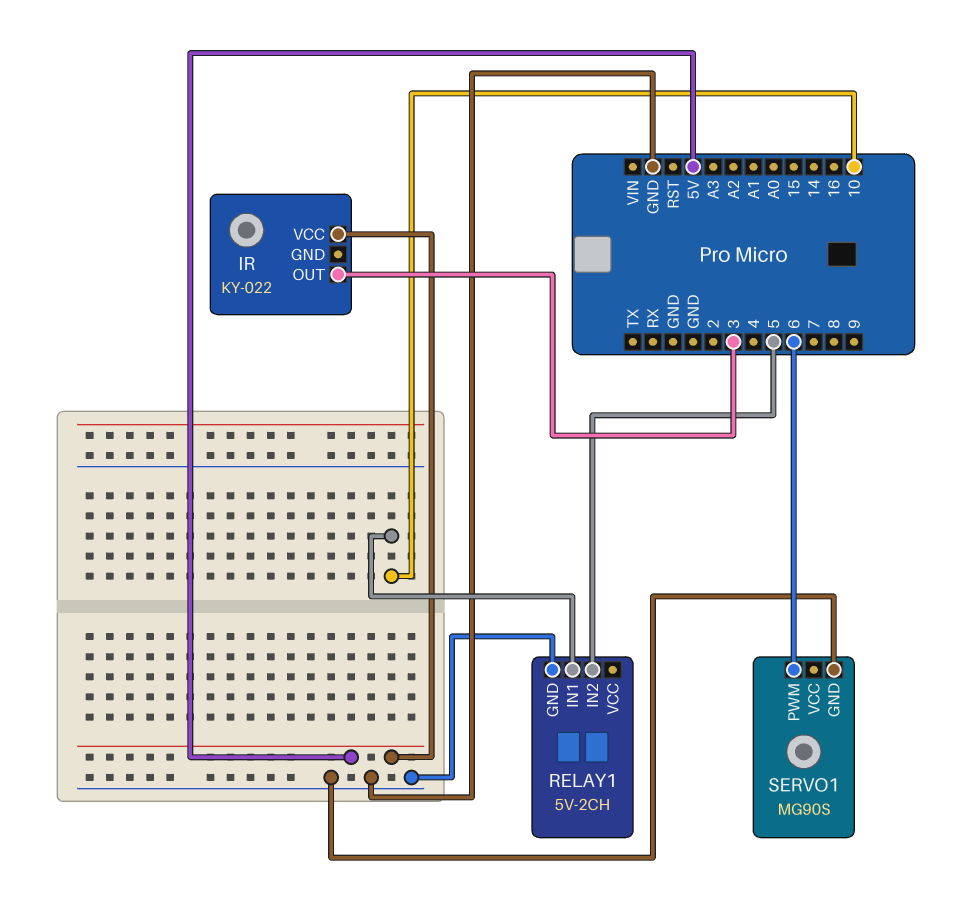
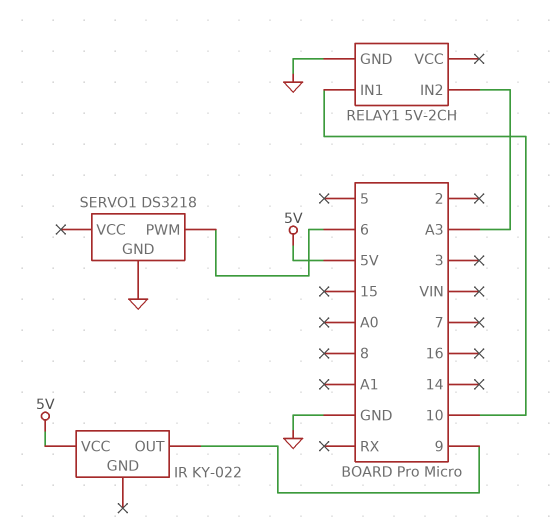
IR pin OUT: 3 -> 9
RELAY1 pin IN2: 5 -> A3
SERVO1: MG90S -> DS3218

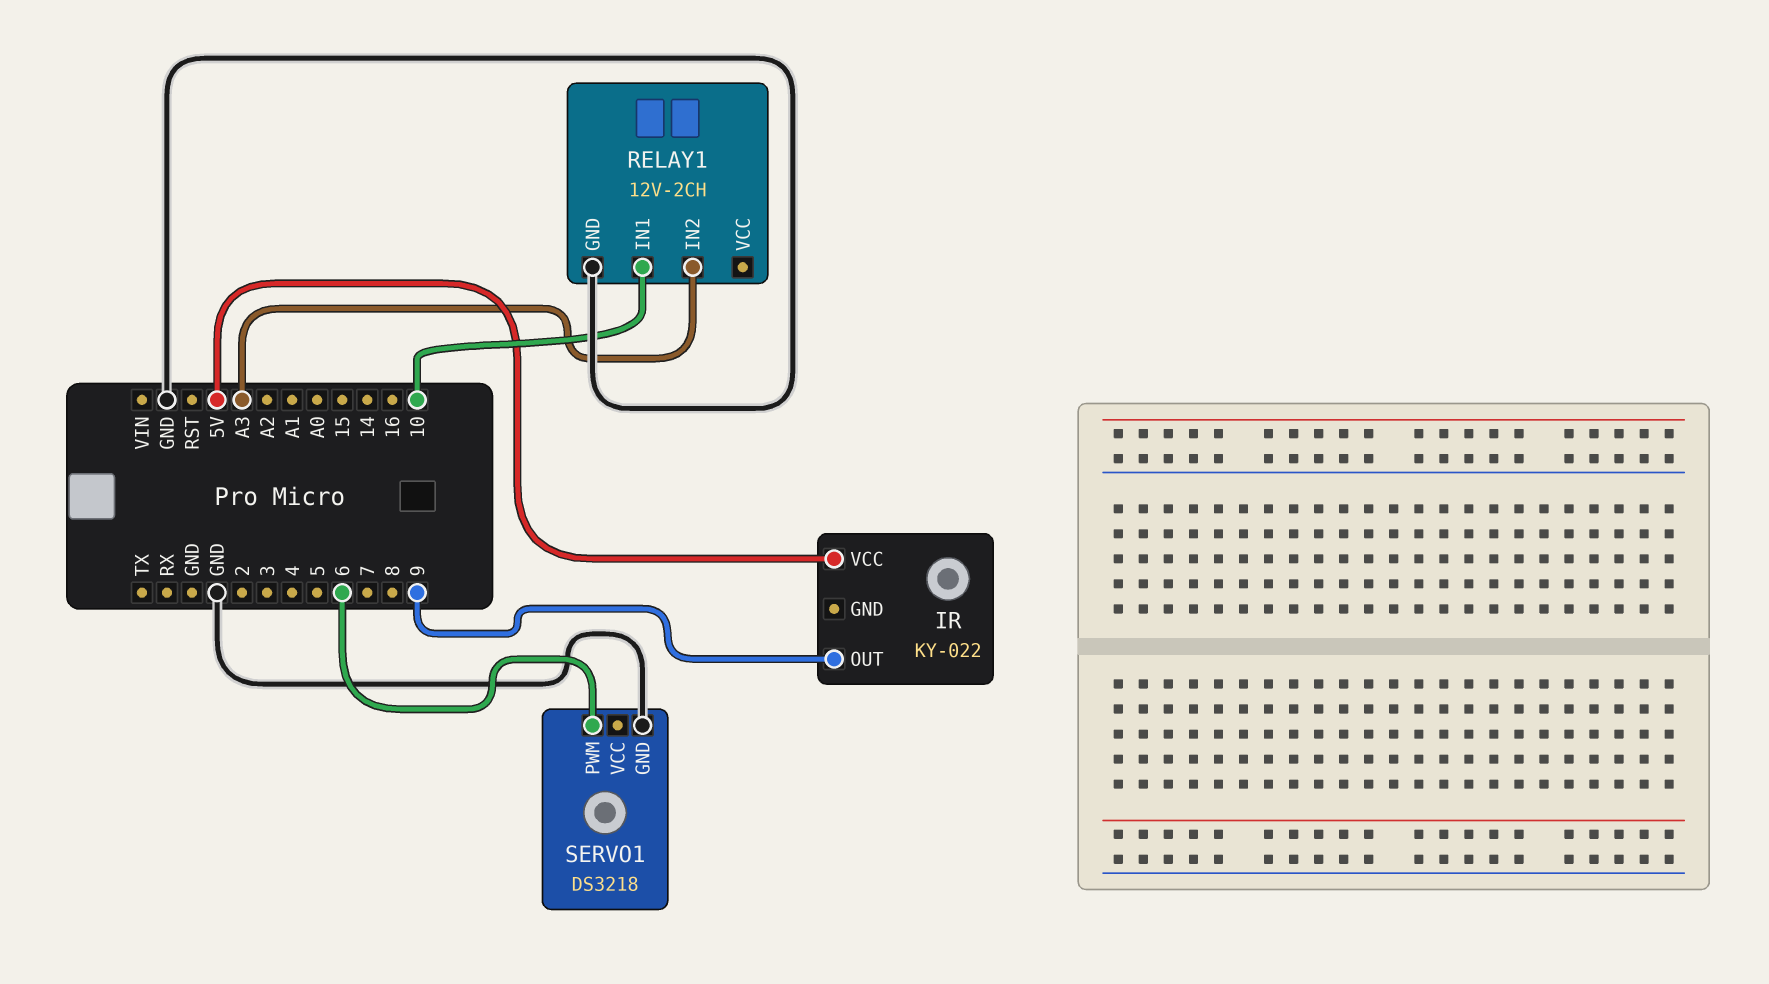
RELAY1: 5V-2CH -> 12V-2CH

